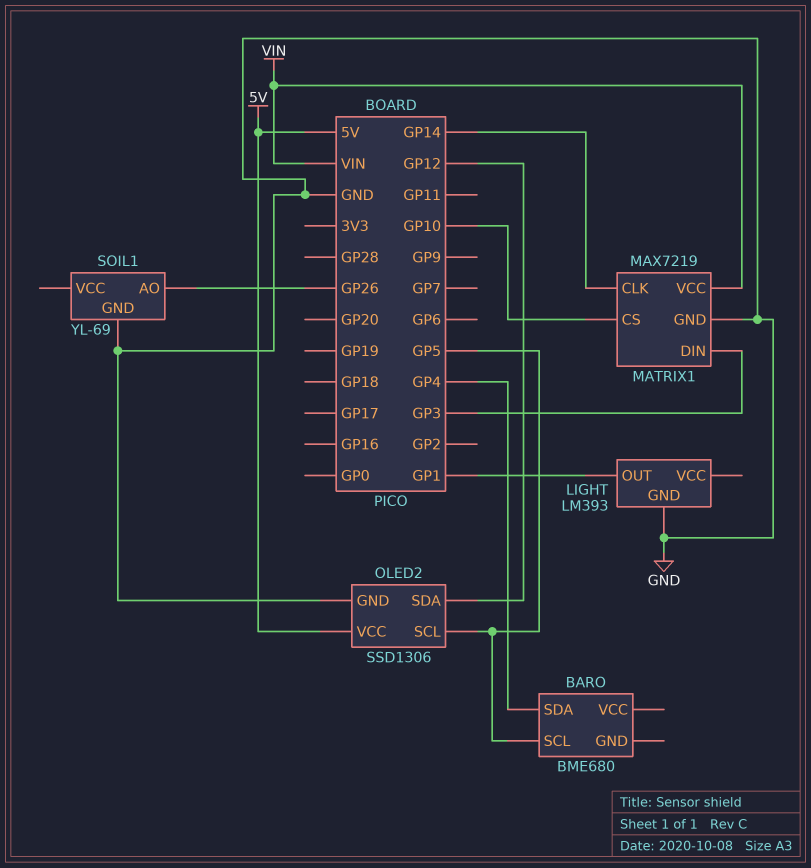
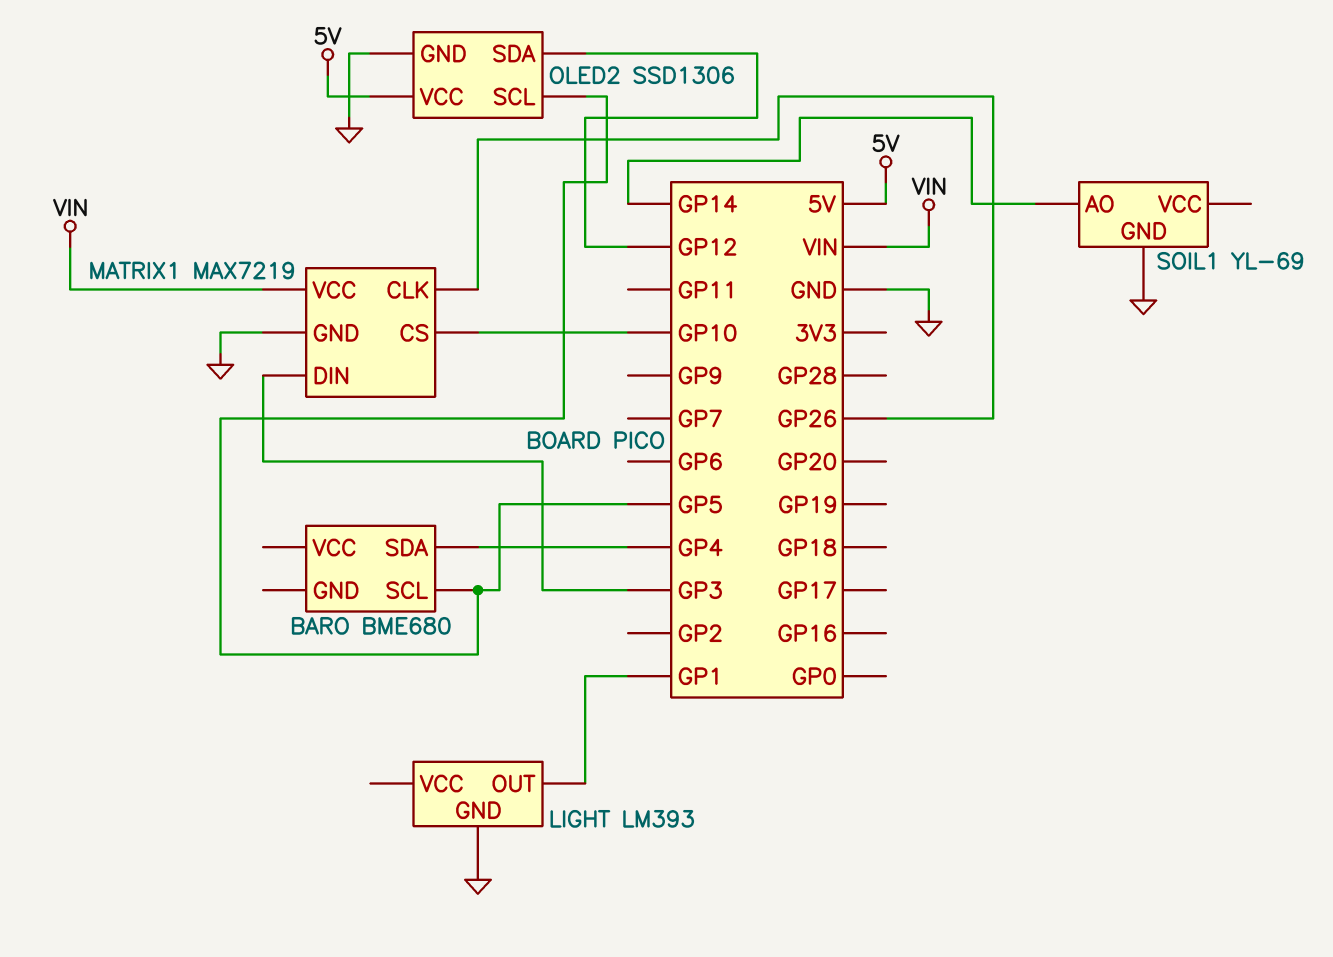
MATRIX1 pin CLK: GP14 -> GP26
SOIL1 pin AO: GP26 -> GP14

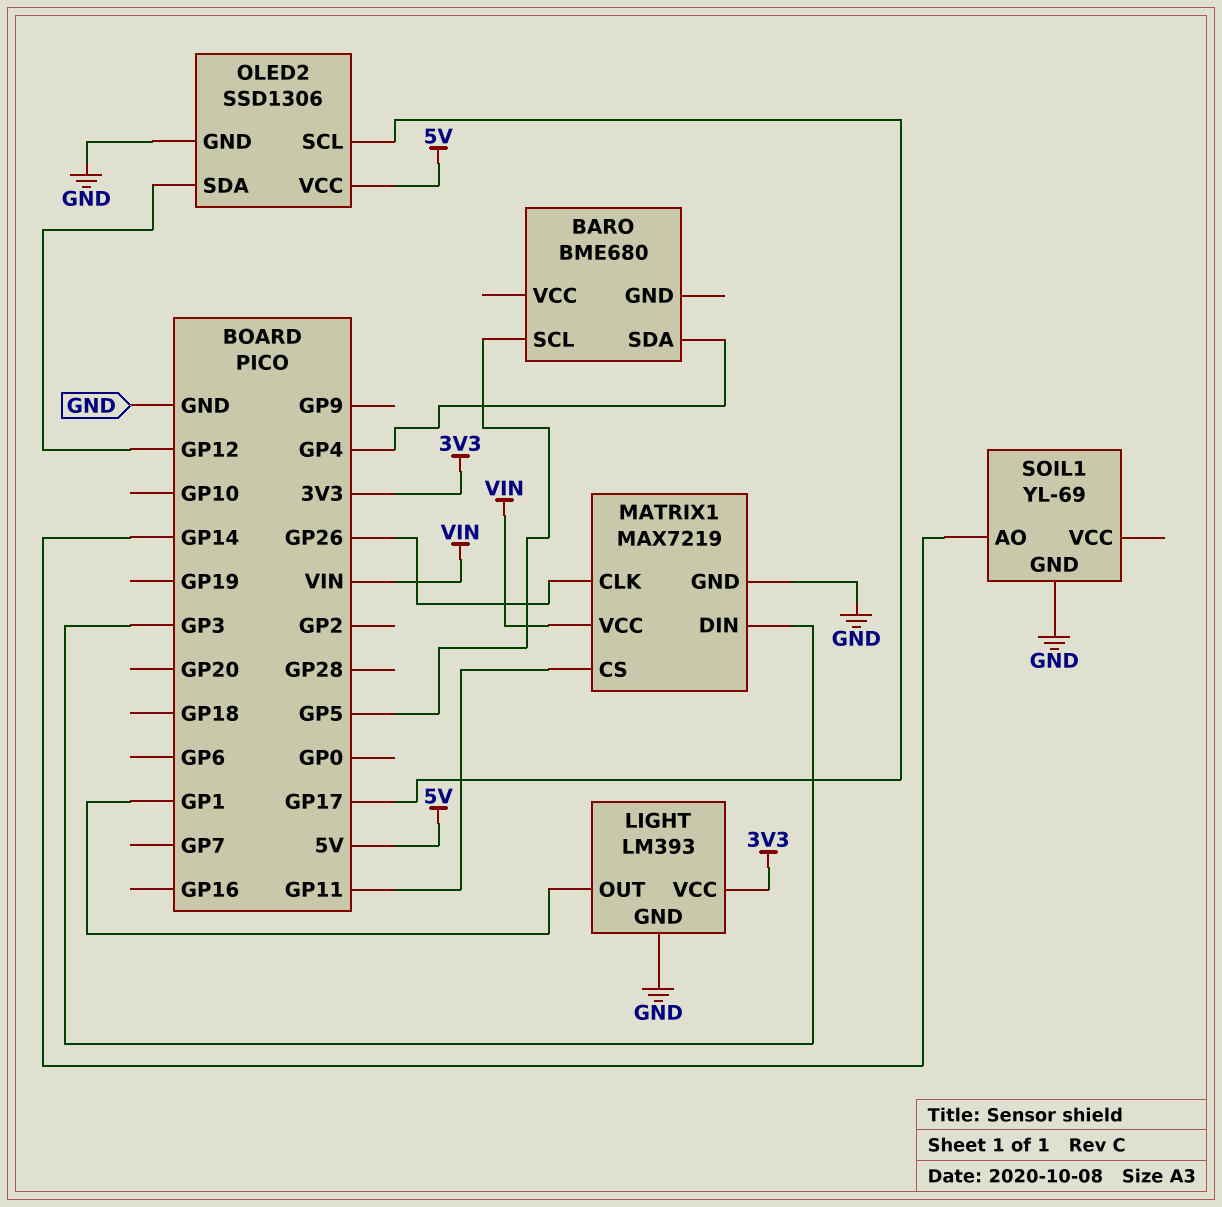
LIGHT pin VCC: none -> 3V3
MATRIX1 pin CS: GP10 -> GP11
OLED2 pin SCL: GP5 -> GP17

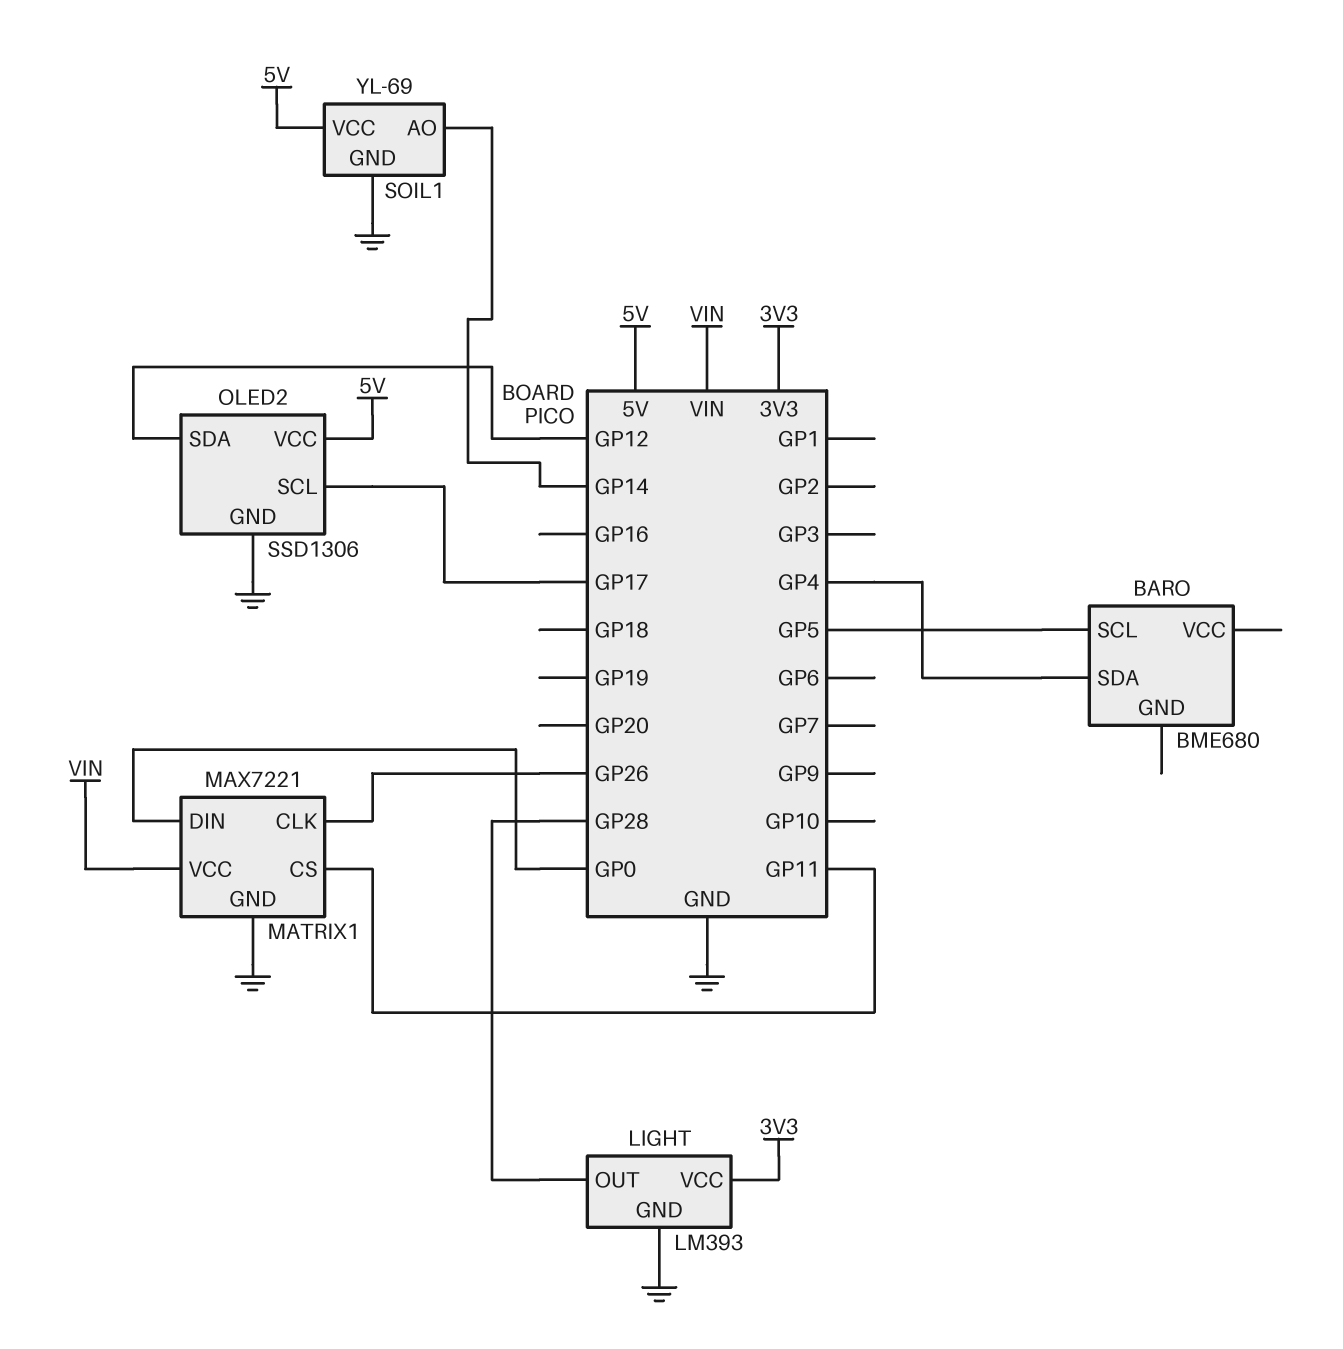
LIGHT pin OUT: GP1 -> GP28
MATRIX1: MAX7219 -> MAX7221
MATRIX1 pin DIN: GP3 -> GP0
SOIL1 pin VCC: none -> 5V

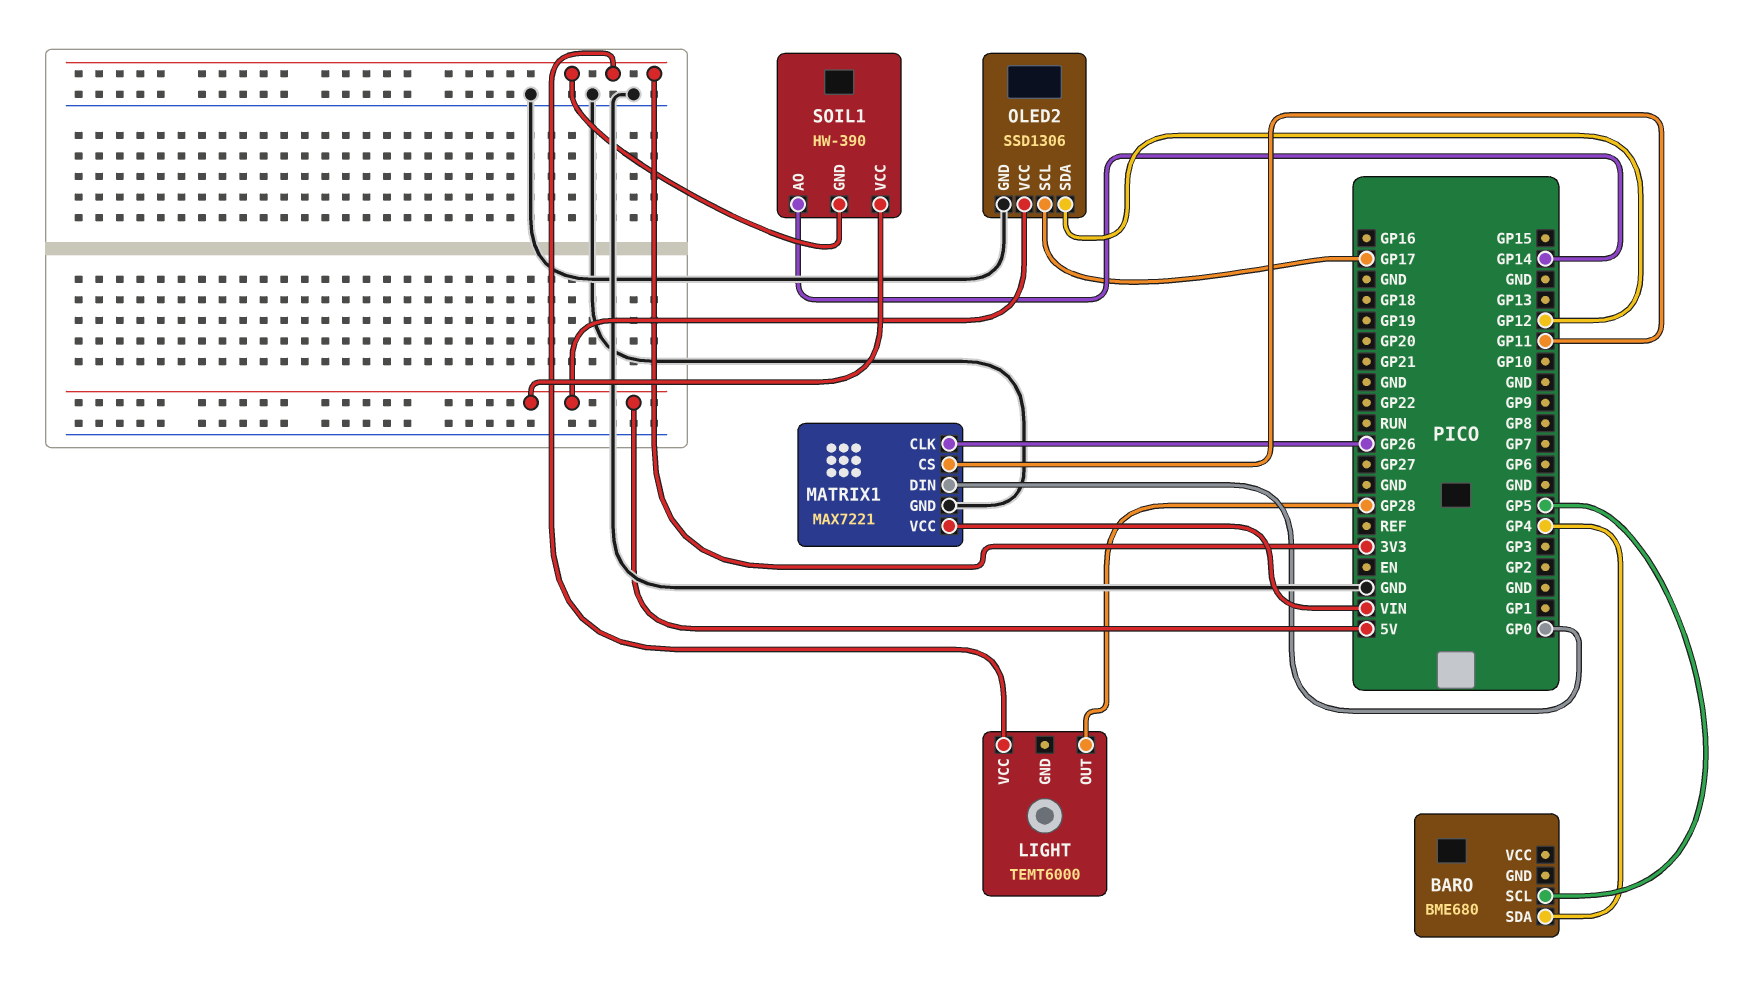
LIGHT: LM393 -> TEMT6000
LIGHT pin GND: GND -> none
SOIL1: YL-69 -> HW-390
SOIL1 pin GND: GND -> 3V3

